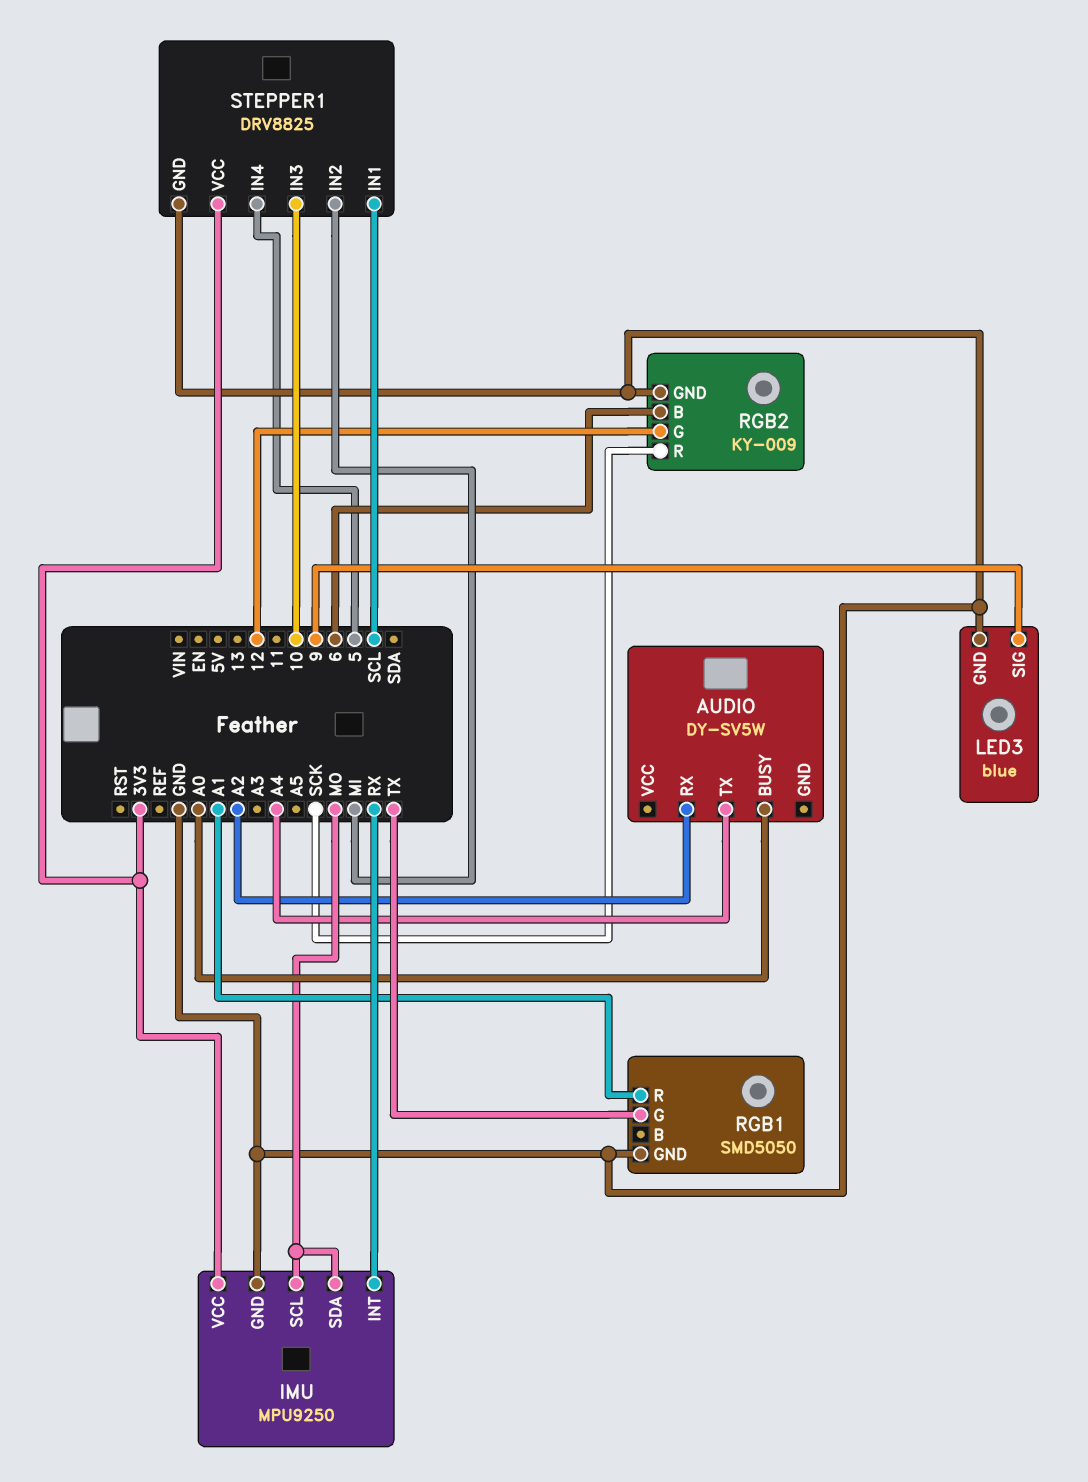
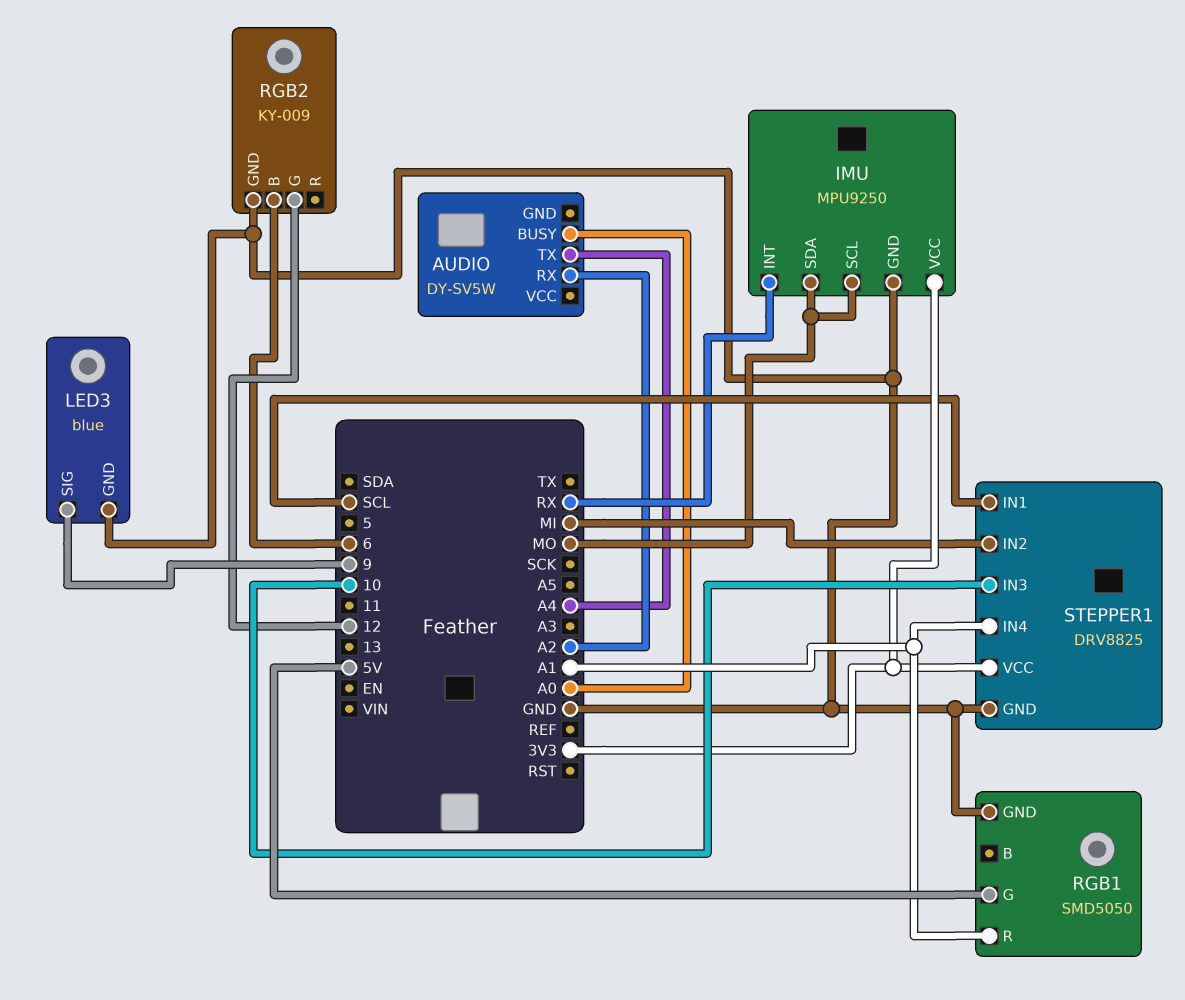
RGB1 pin G: TX -> 5V
RGB2 pin R: SCK -> none
STEPPER1 pin IN4: 5 -> A1

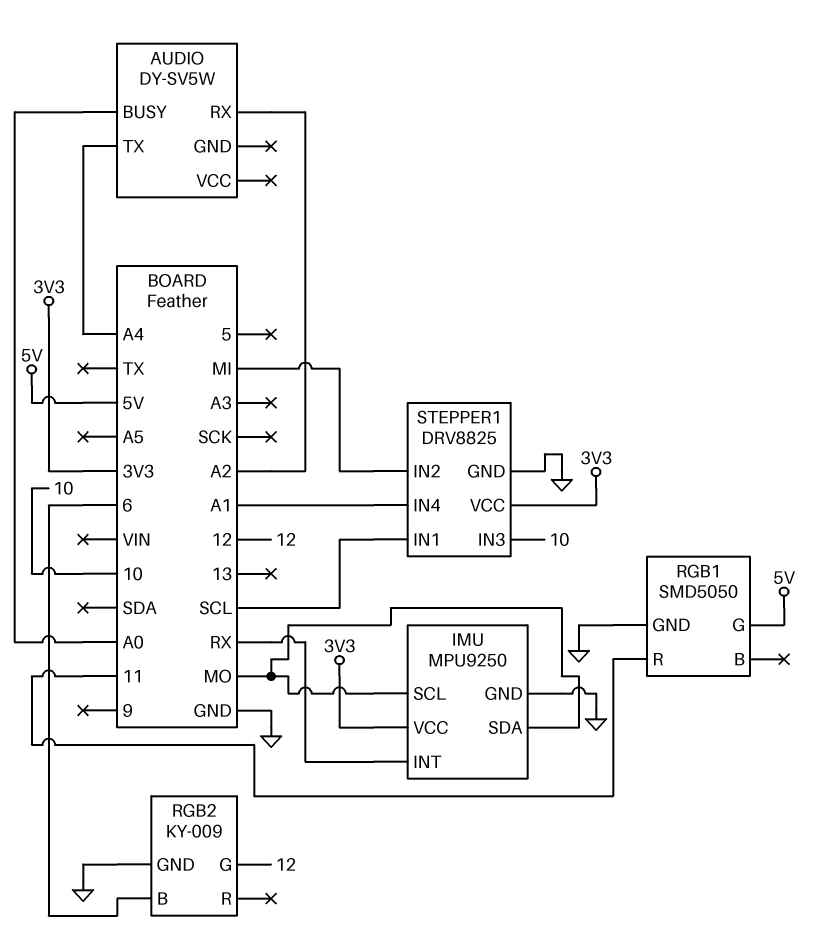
LED3: blue -> none
LED3 pin GND: GND -> none
LED3 pin SIG: 9 -> none
RGB1 pin R: A1 -> 11

